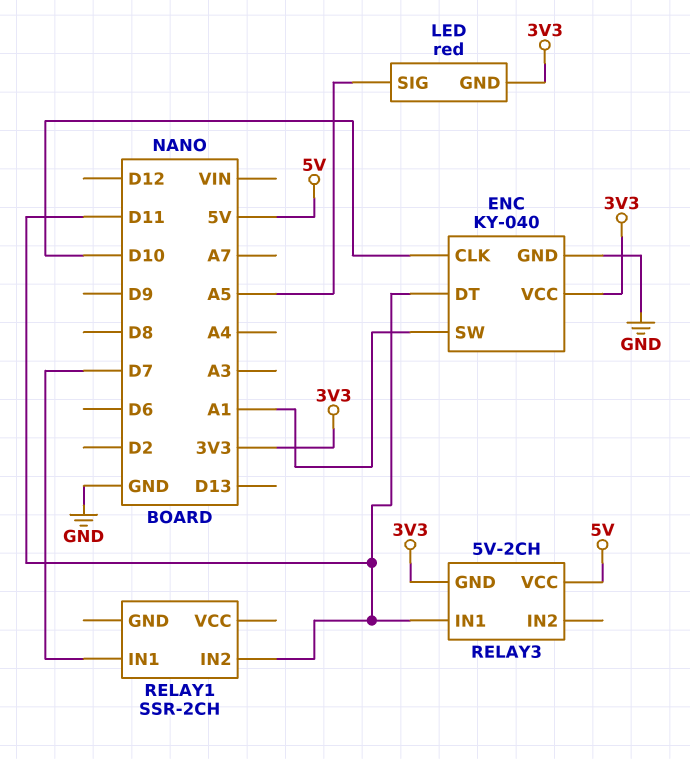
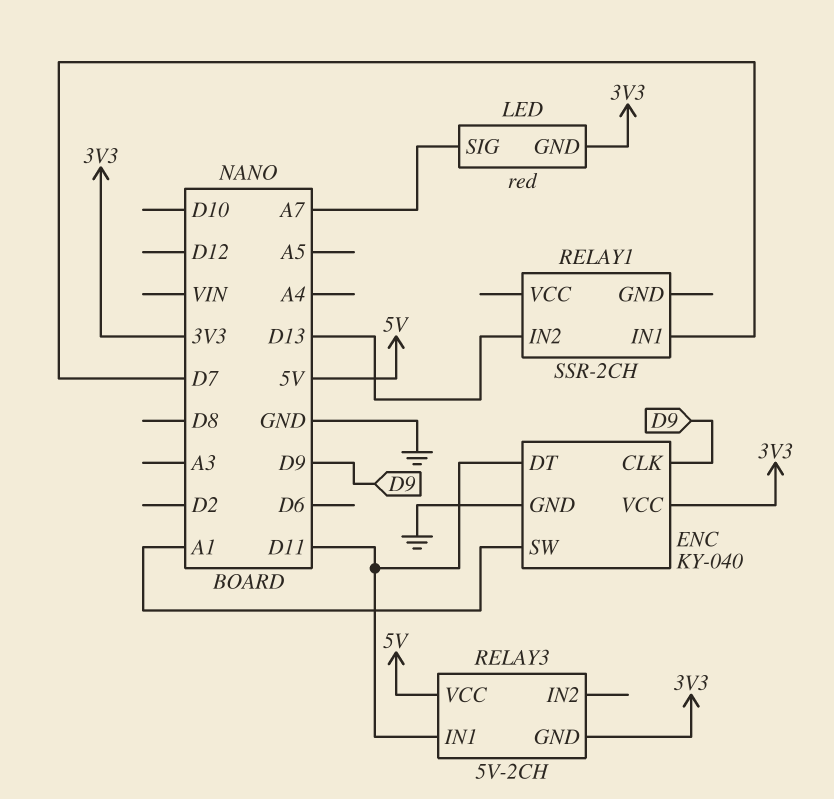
ENC pin CLK: D10 -> D9
LED pin SIG: A5 -> A7
RELAY1 pin IN2: D11 -> D13

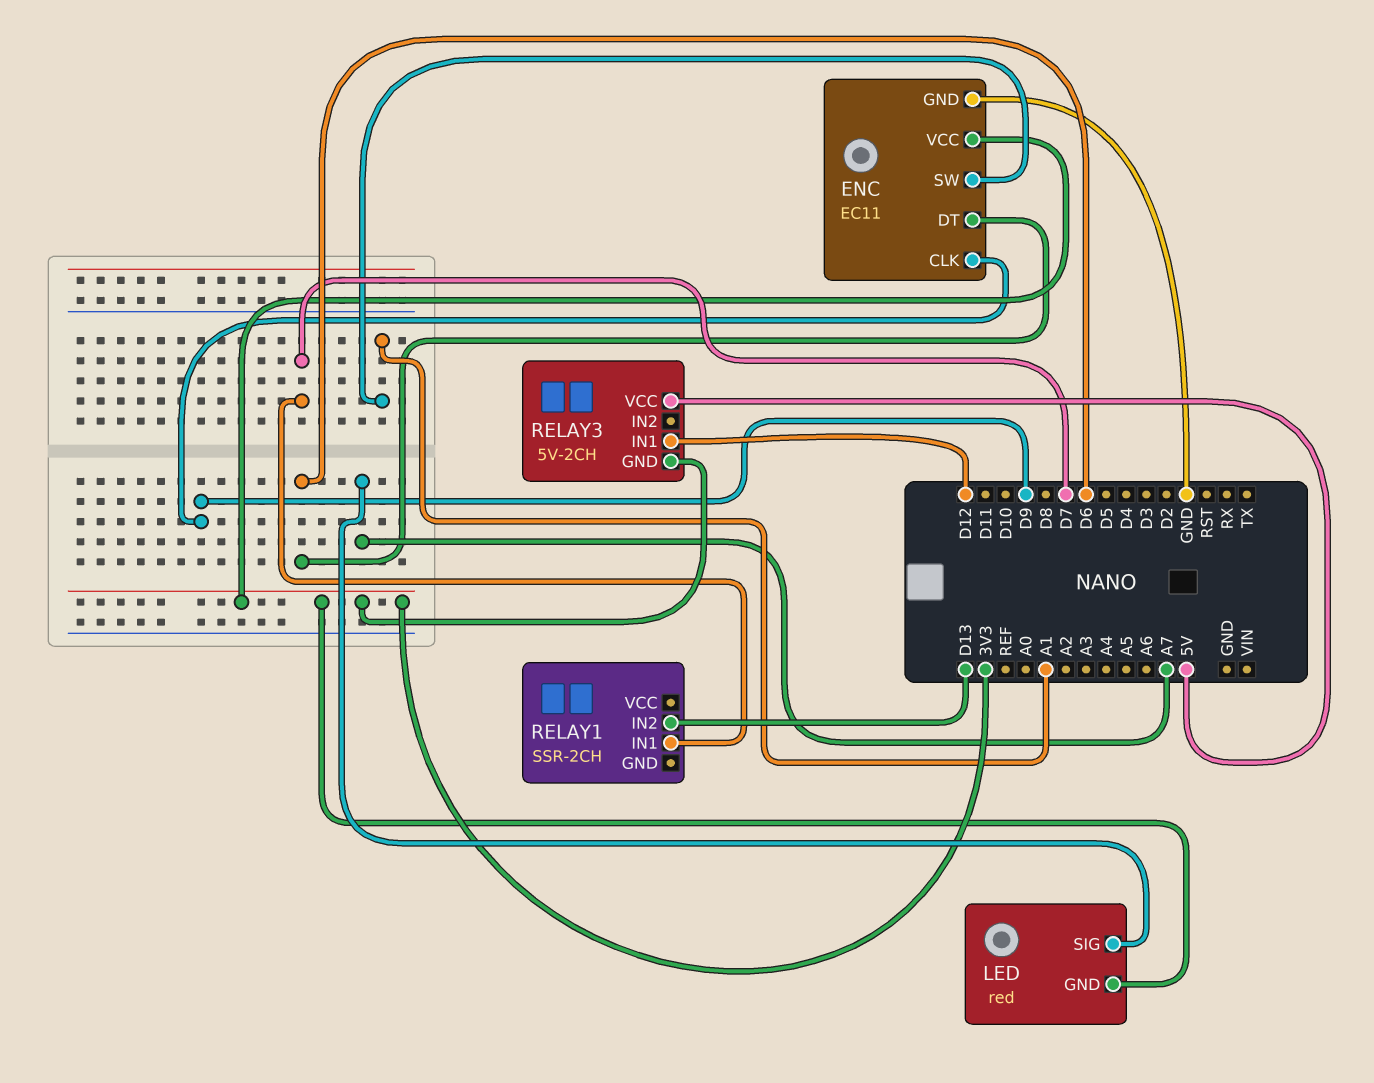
ENC: KY-040 -> EC11
ENC pin DT: D11 -> D6
RELAY3 pin IN1: D11 -> D12

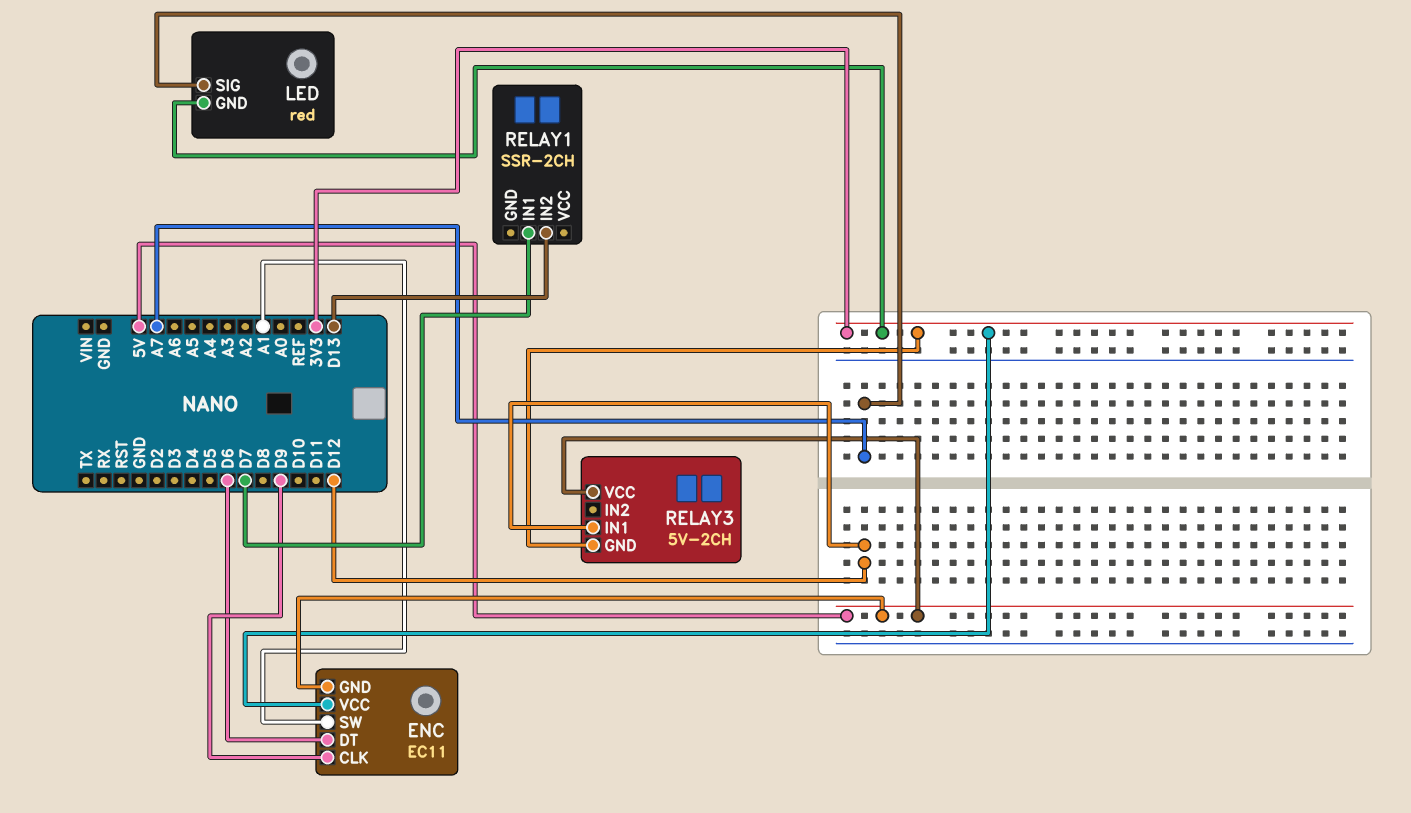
ENC pin GND: GND -> 5V

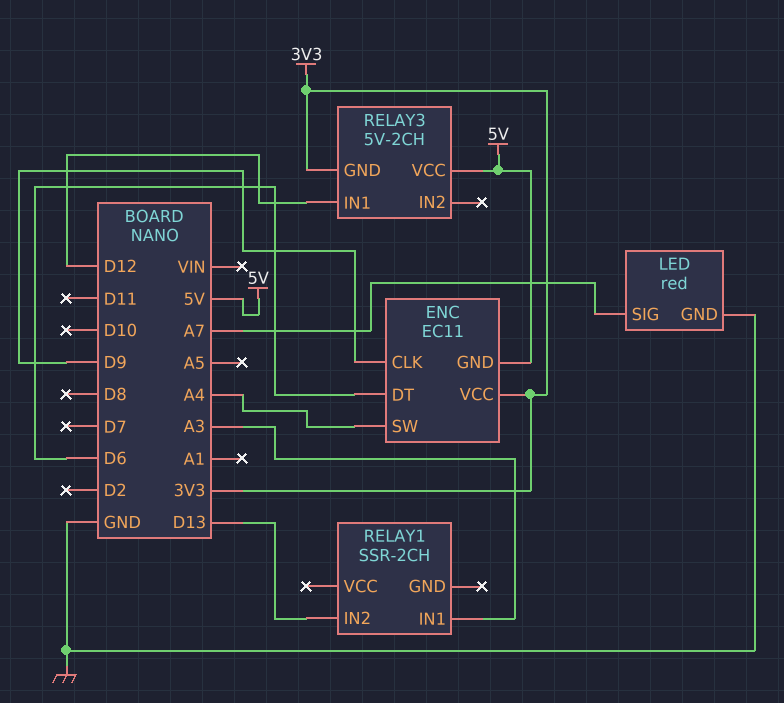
ENC pin SW: A1 -> A4
LED pin GND: 3V3 -> GND
RELAY1 pin IN1: D7 -> A3

